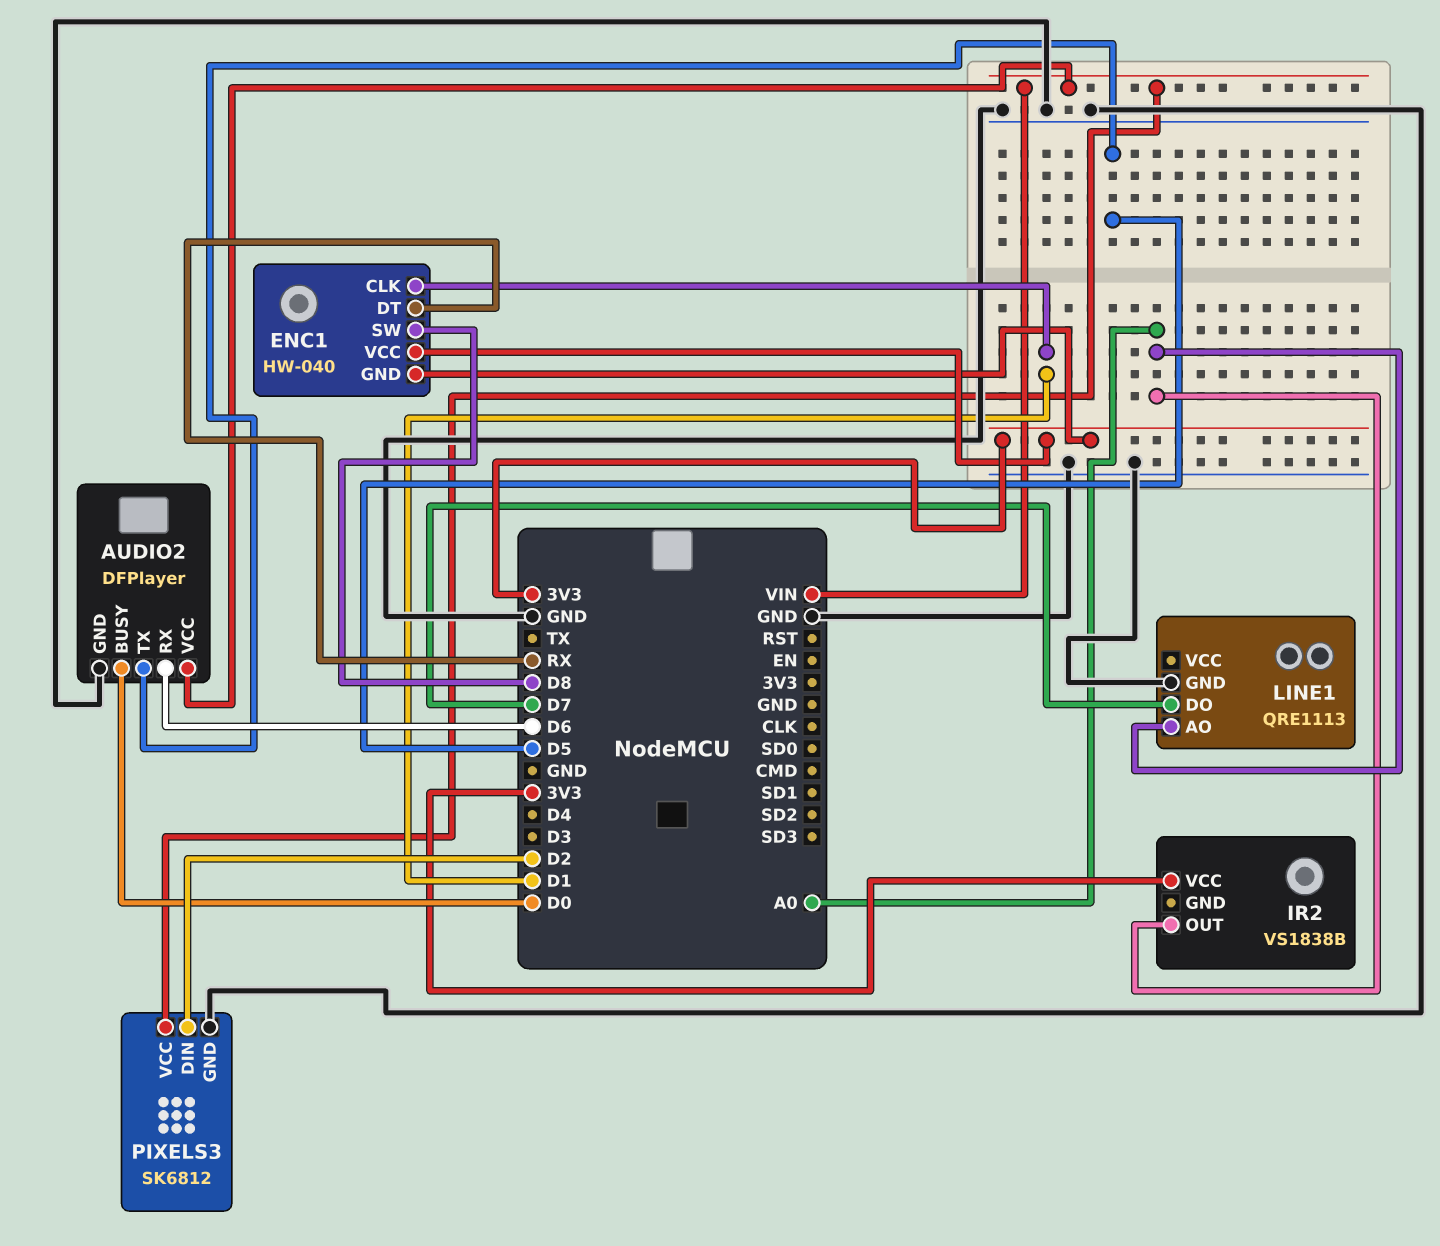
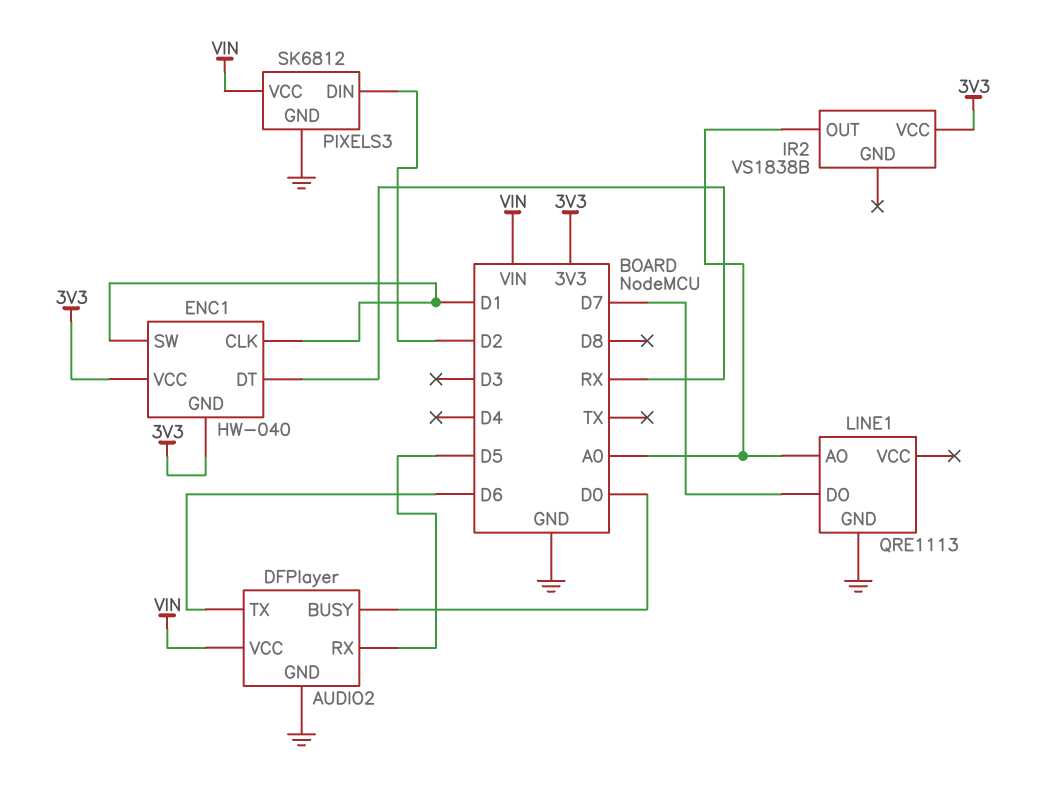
AUDIO2 pin RX: D6 -> D5
AUDIO2 pin TX: D5 -> D6
ENC1 pin SW: D8 -> D1

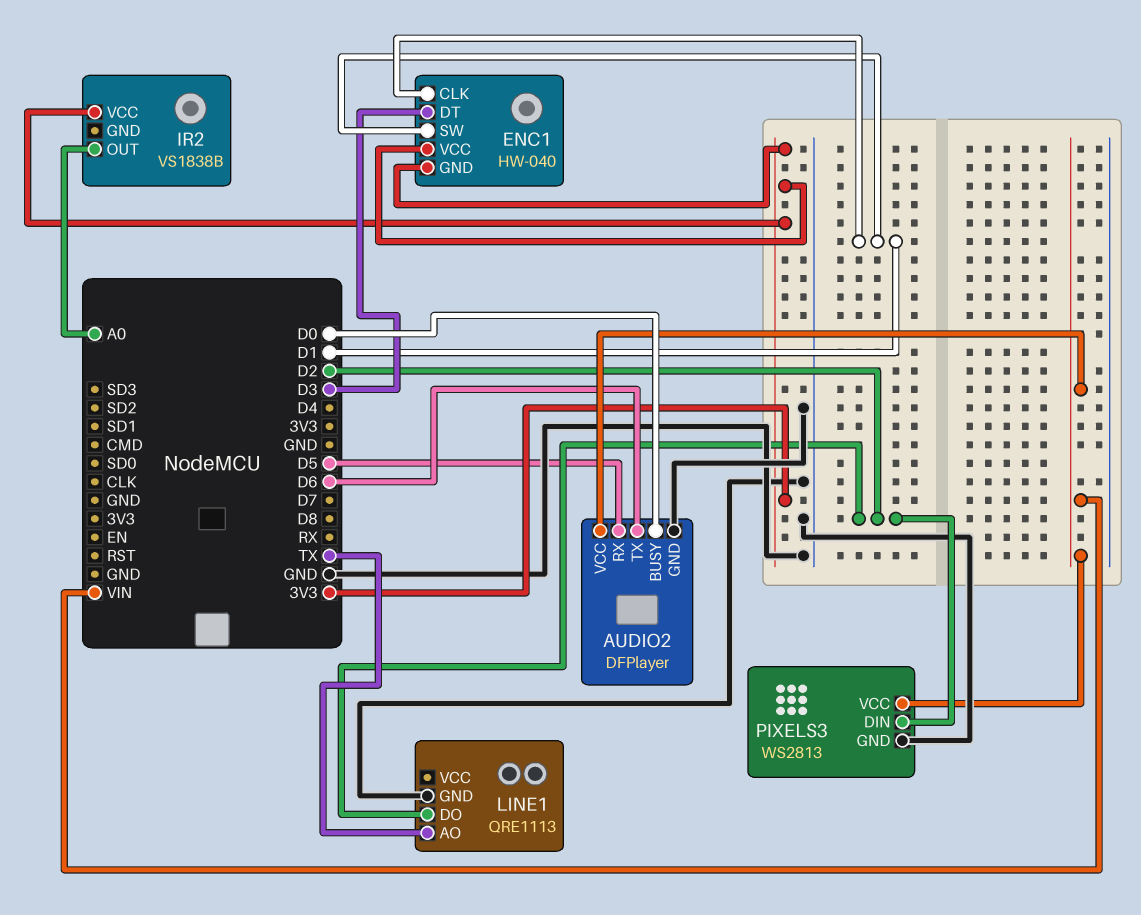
ENC1 pin DT: RX -> D3
LINE1 pin AO: A0 -> TX
LINE1 pin DO: D7 -> D2
PIXELS3: SK6812 -> WS2813

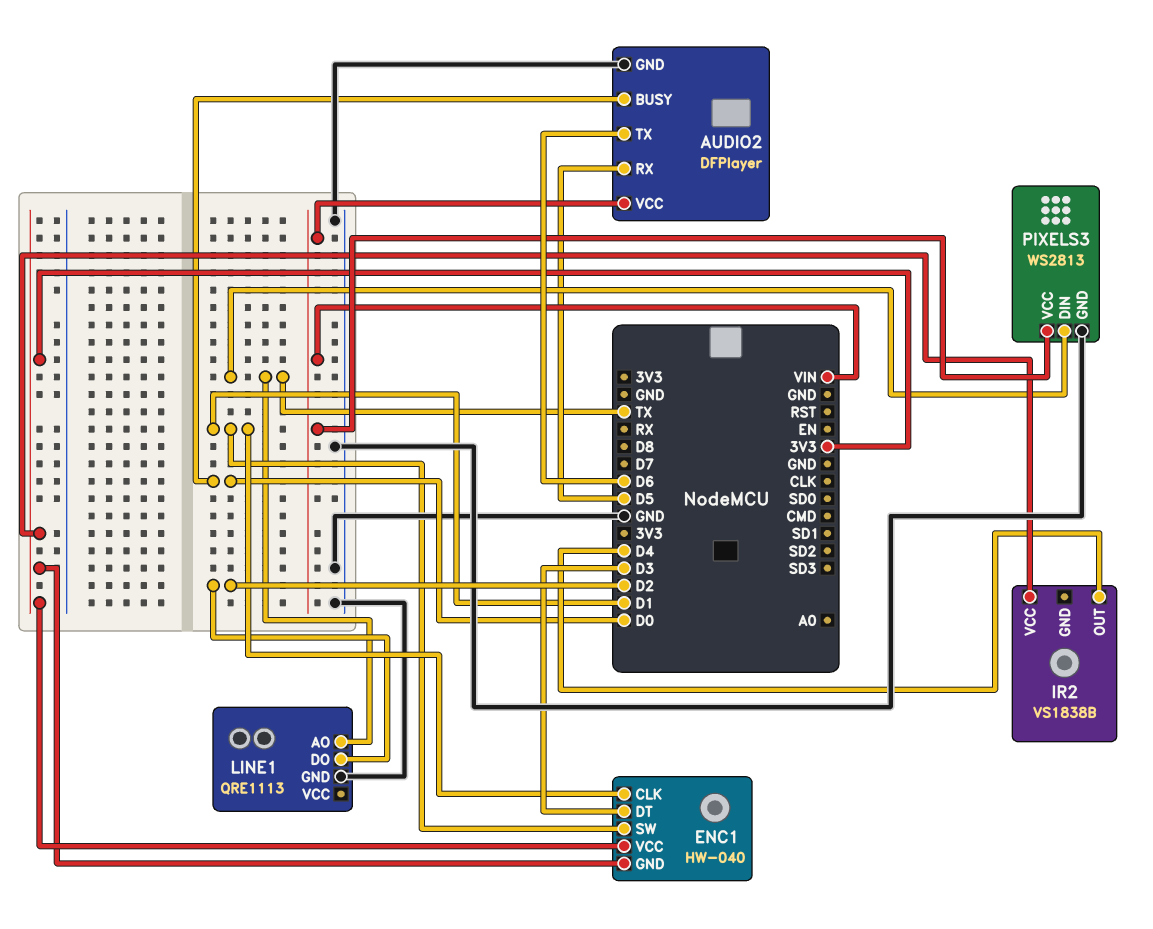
IR2 pin OUT: A0 -> D4
PIXELS3 pin DIN: D2 -> TX

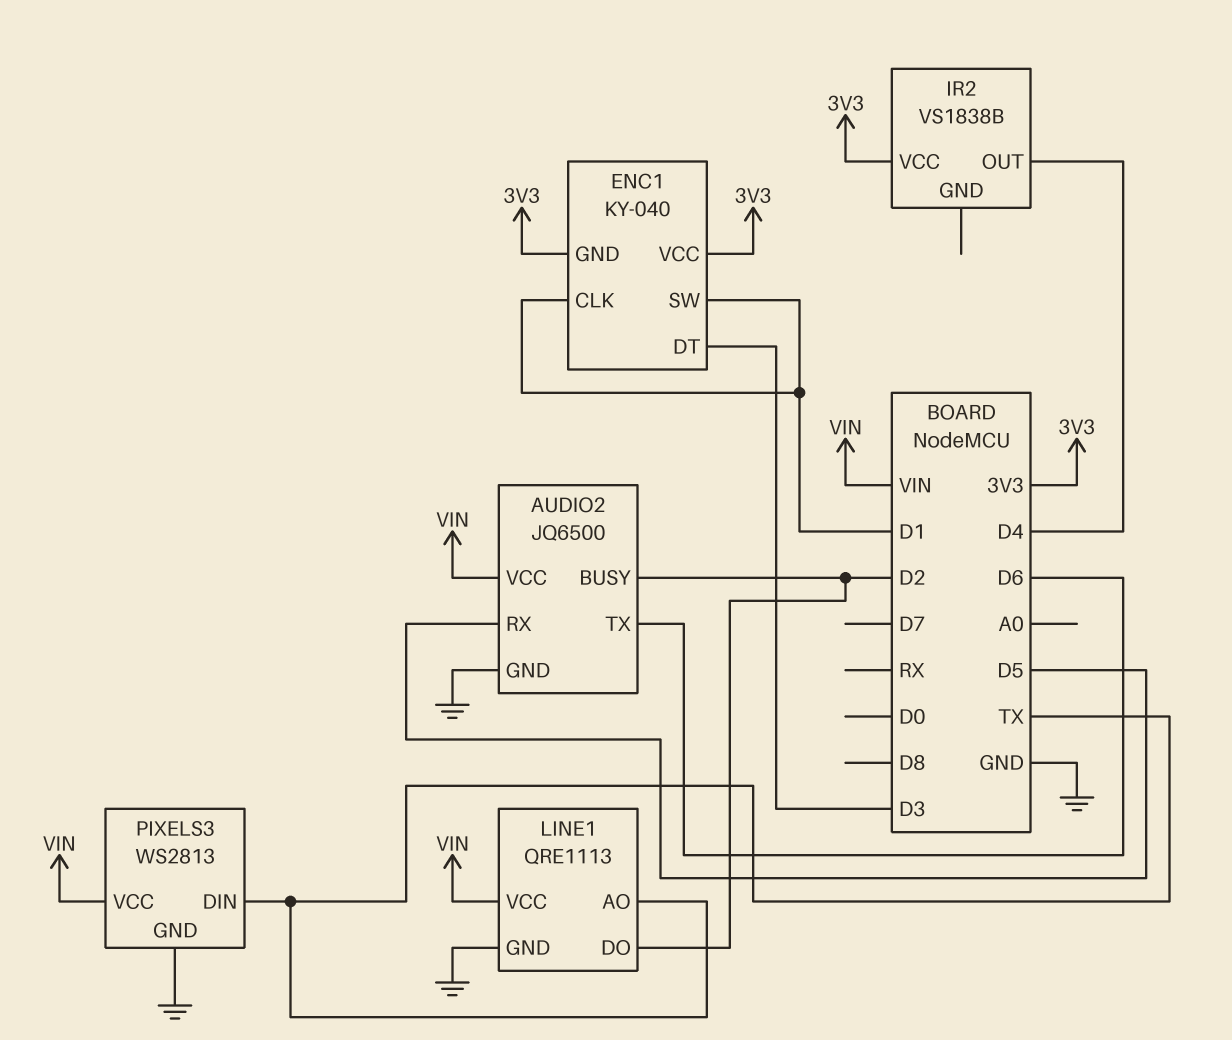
AUDIO2: DFPlayer -> JQ6500
AUDIO2 pin BUSY: D0 -> D2
ENC1: HW-040 -> KY-040
LINE1 pin VCC: none -> VIN

